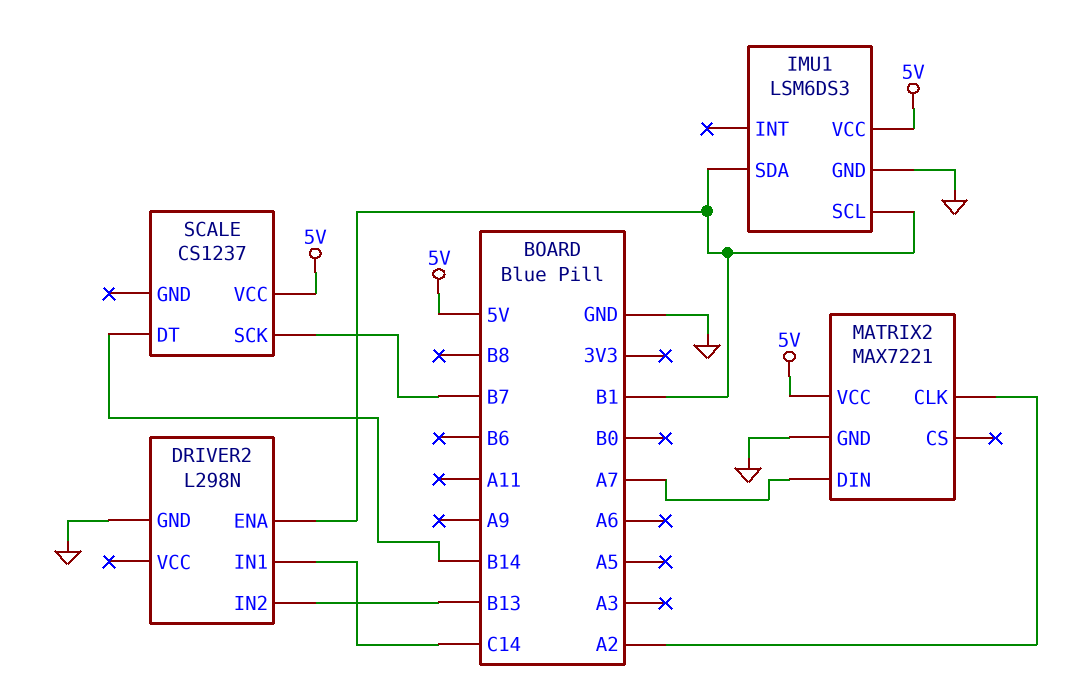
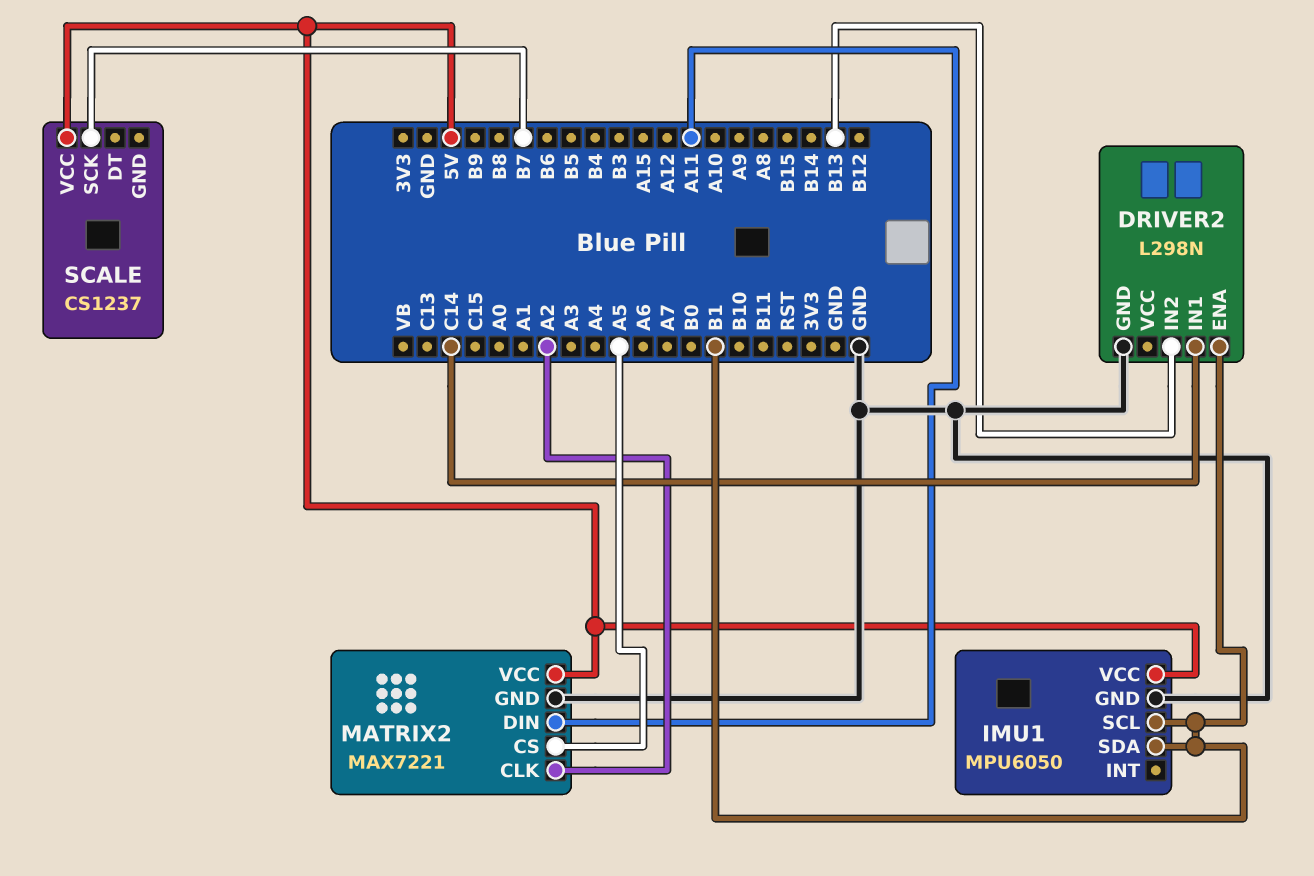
IMU1: LSM6DS3 -> MPU6050
MATRIX2 pin CS: none -> A5
MATRIX2 pin DIN: A7 -> A11
SCALE pin DT: B14 -> none

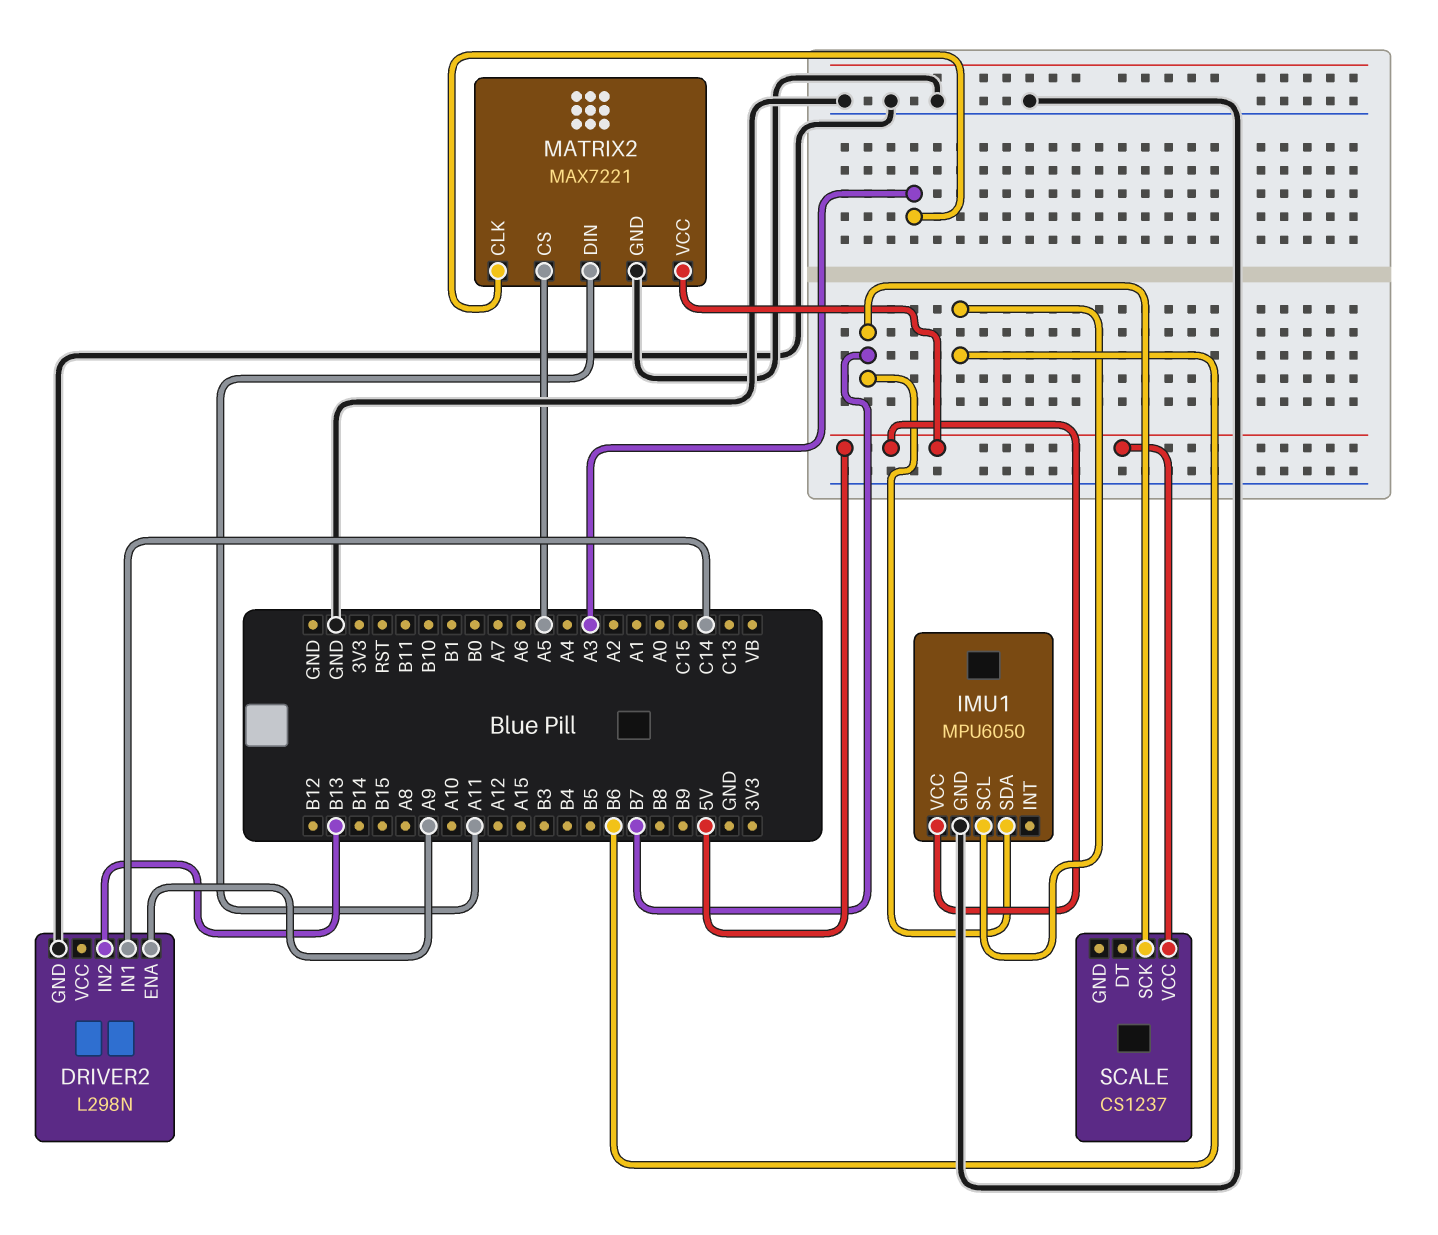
DRIVER2 pin ENA: B1 -> A9
IMU1 pin SCL: B1 -> B6
IMU1 pin SDA: B1 -> B7
MATRIX2 pin CLK: A2 -> A3

